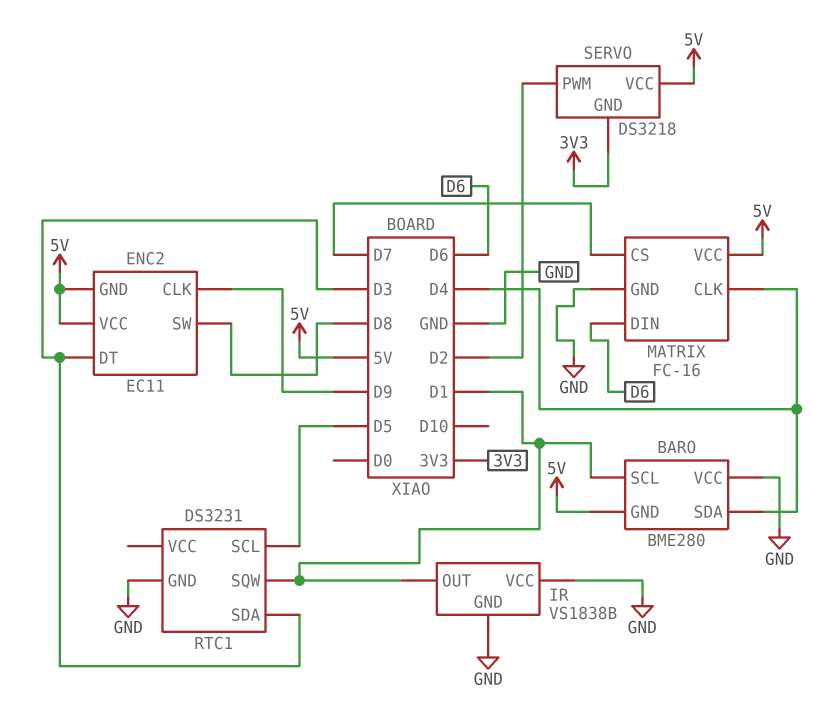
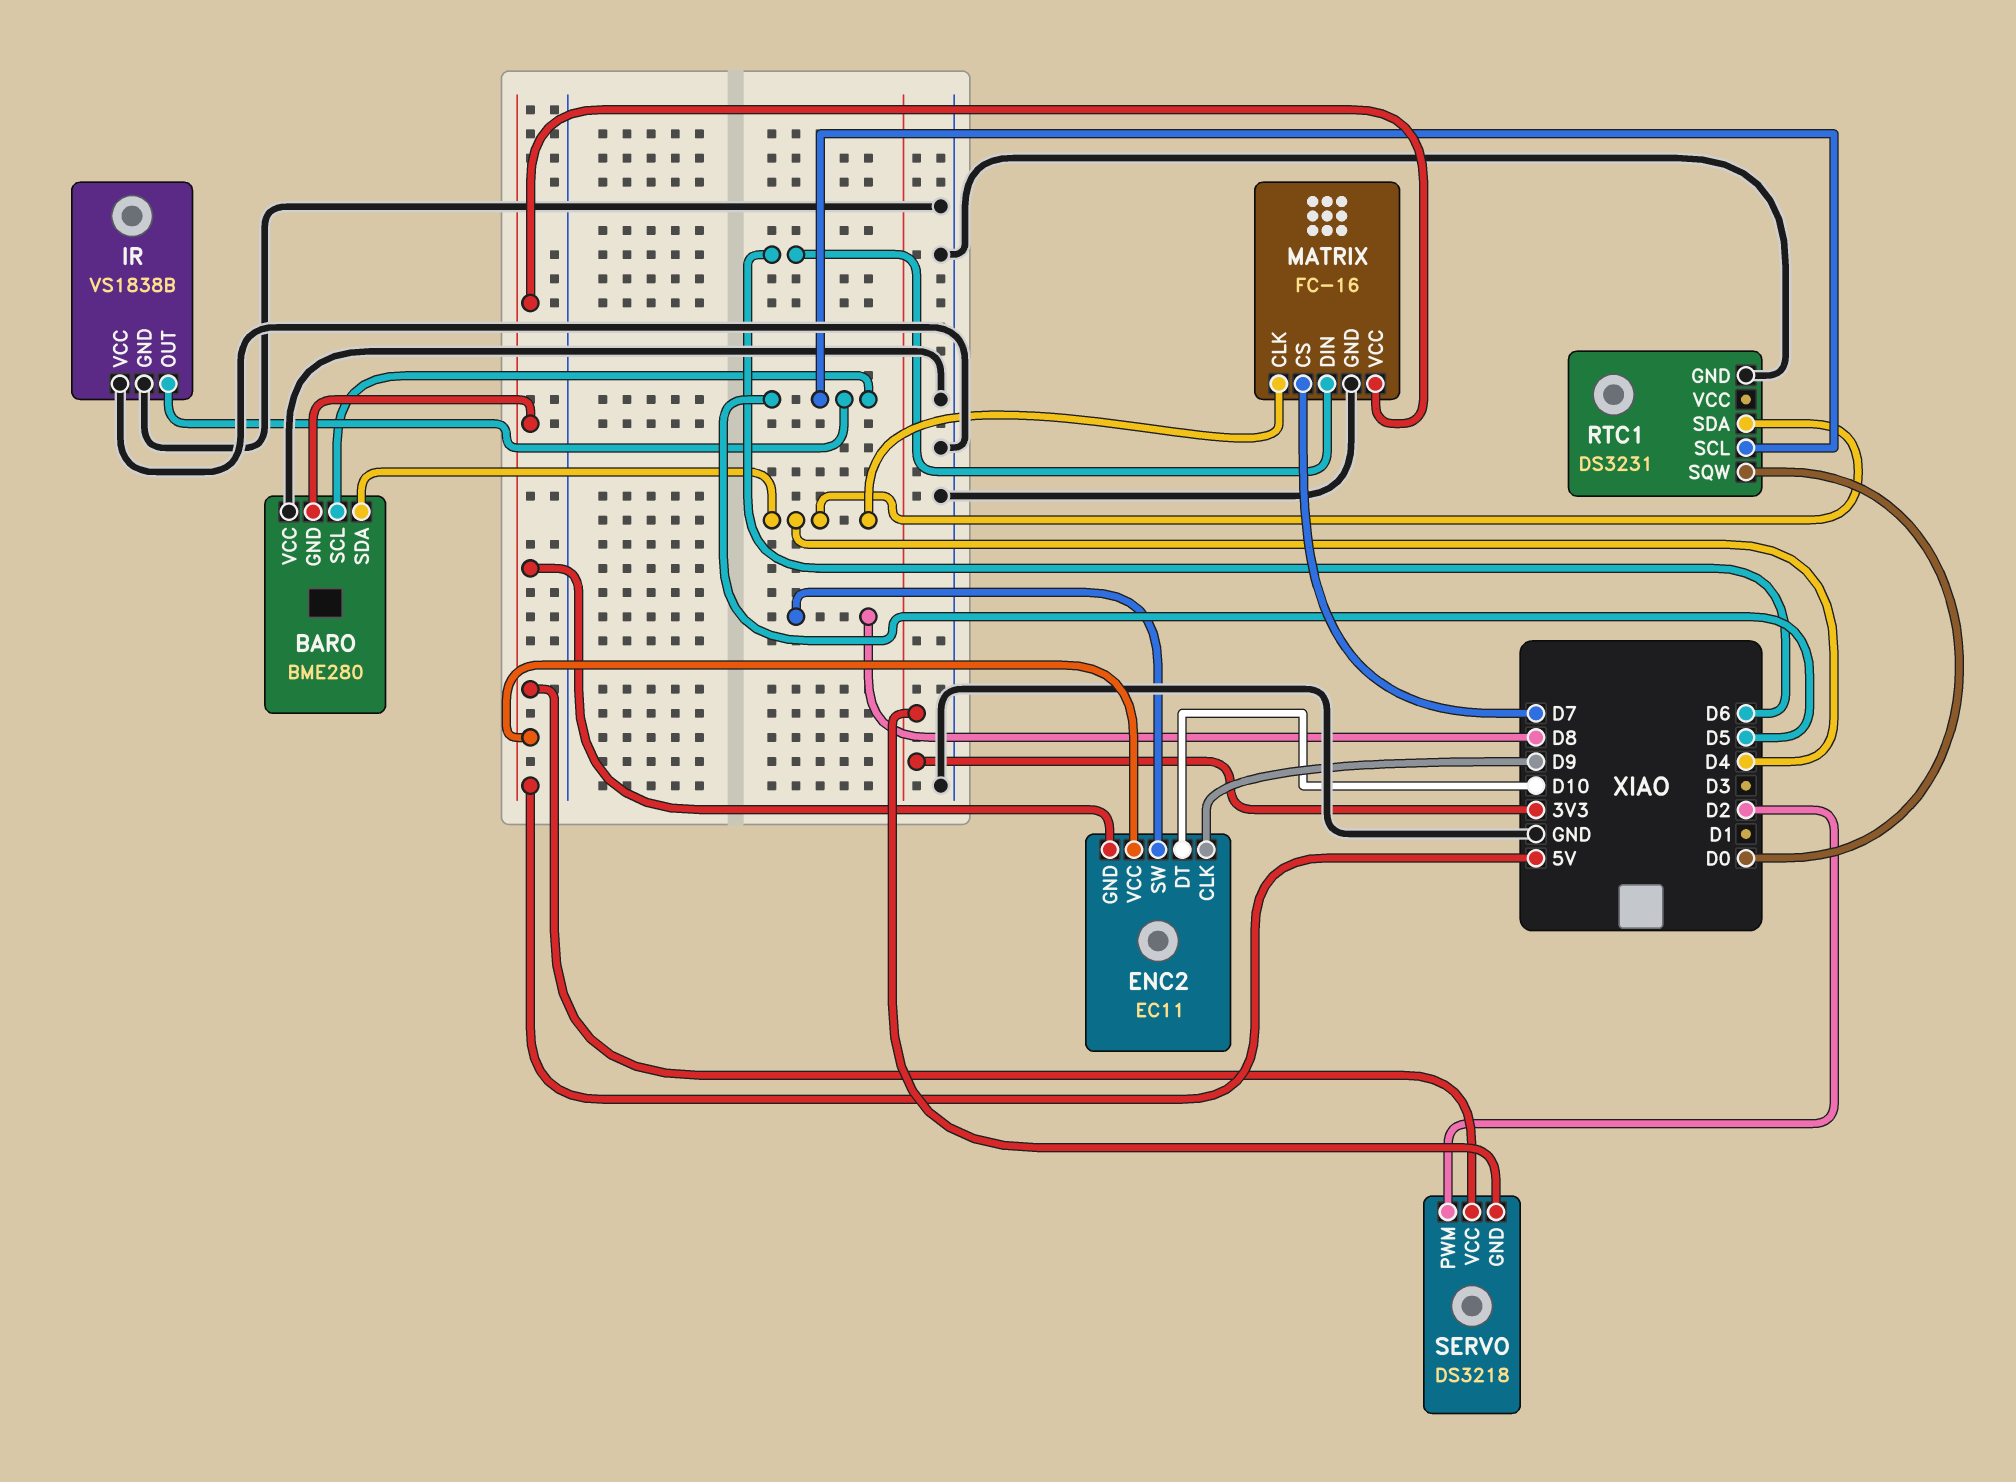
BARO pin SCL: D1 -> D5
ENC2 pin DT: D3 -> D10
IR pin OUT: D1 -> D5
RTC1 pin SDA: D3 -> D4
RTC1 pin SQW: D1 -> D0

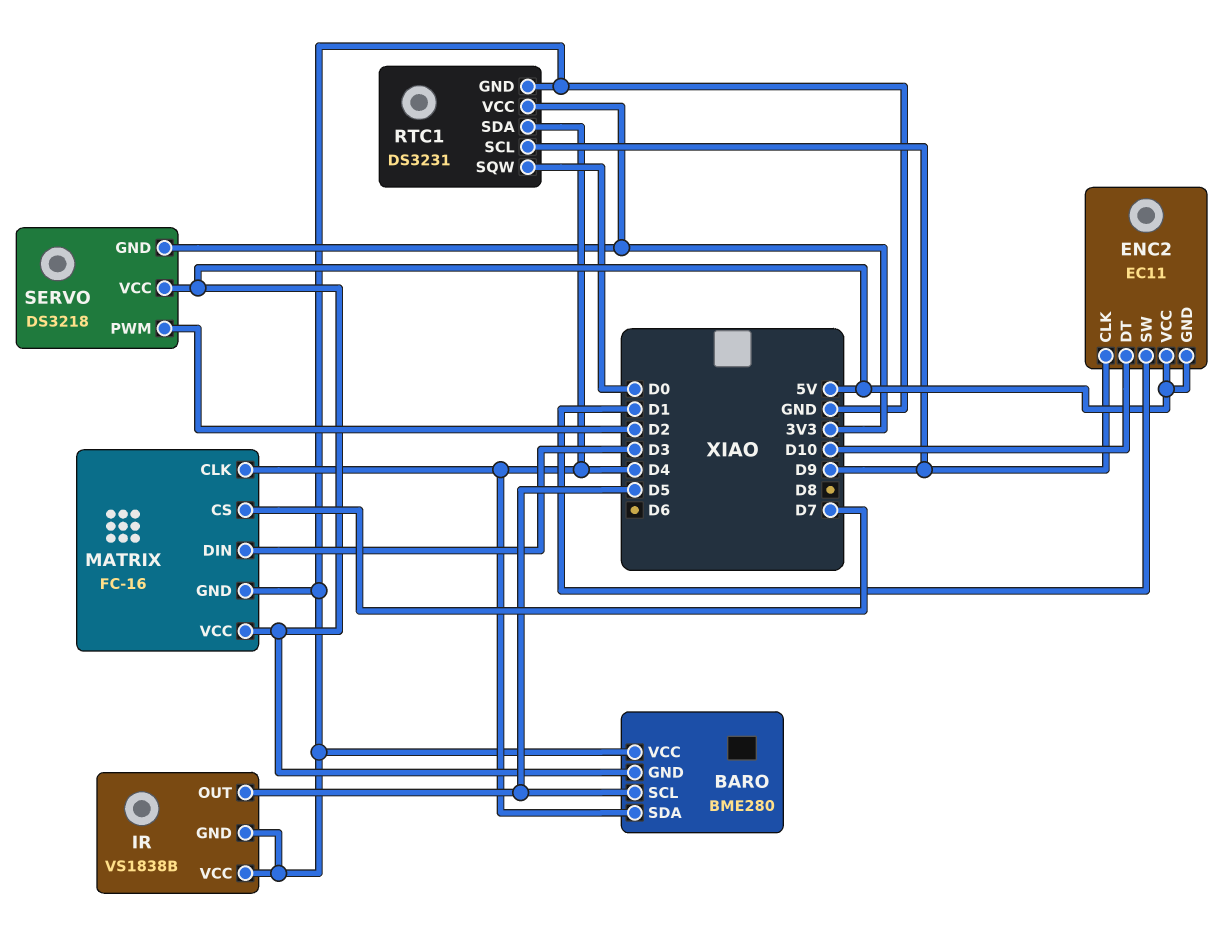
ENC2 pin SW: D8 -> D1
MATRIX pin DIN: D6 -> D3
RTC1 pin SCL: D5 -> D9
RTC1 pin VCC: none -> 3V3

